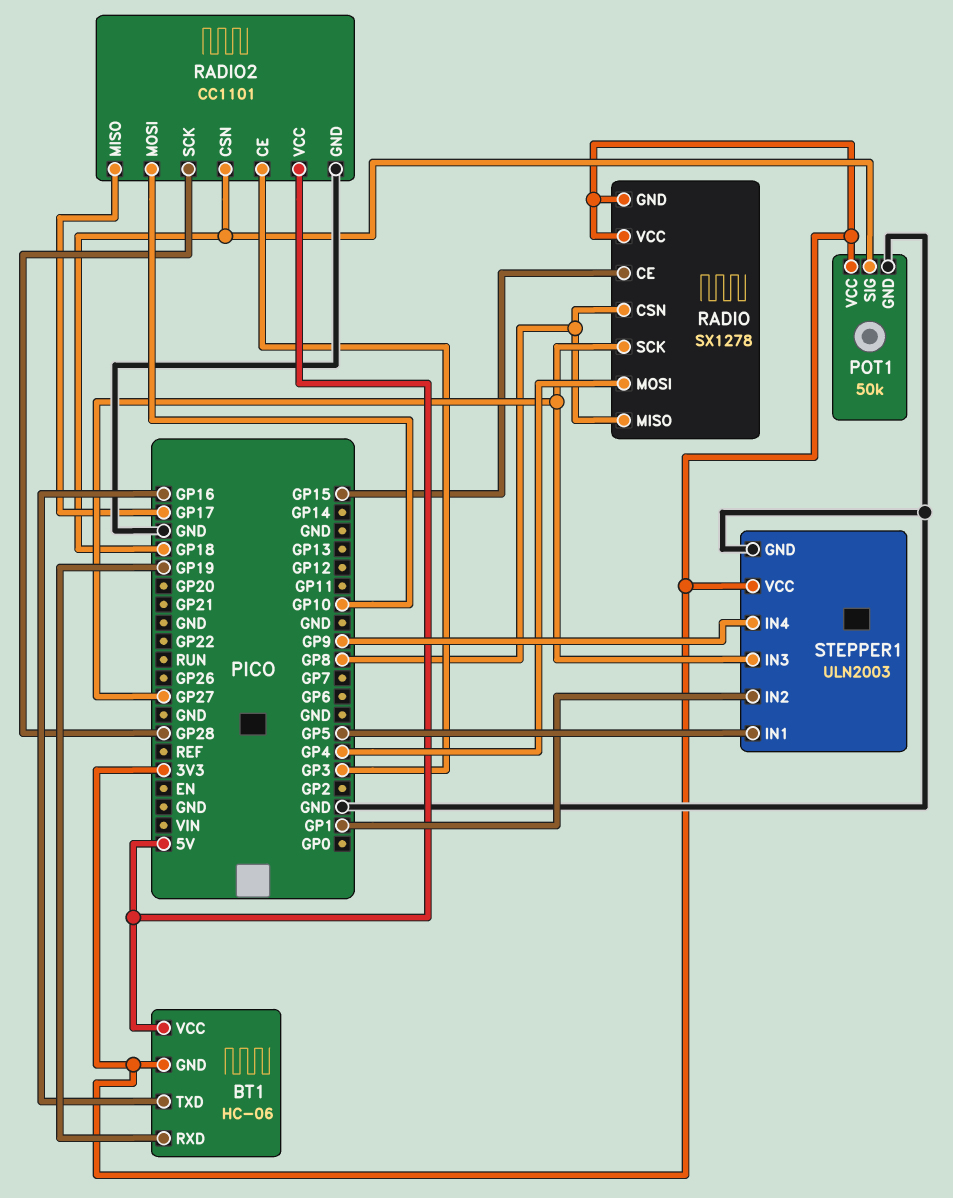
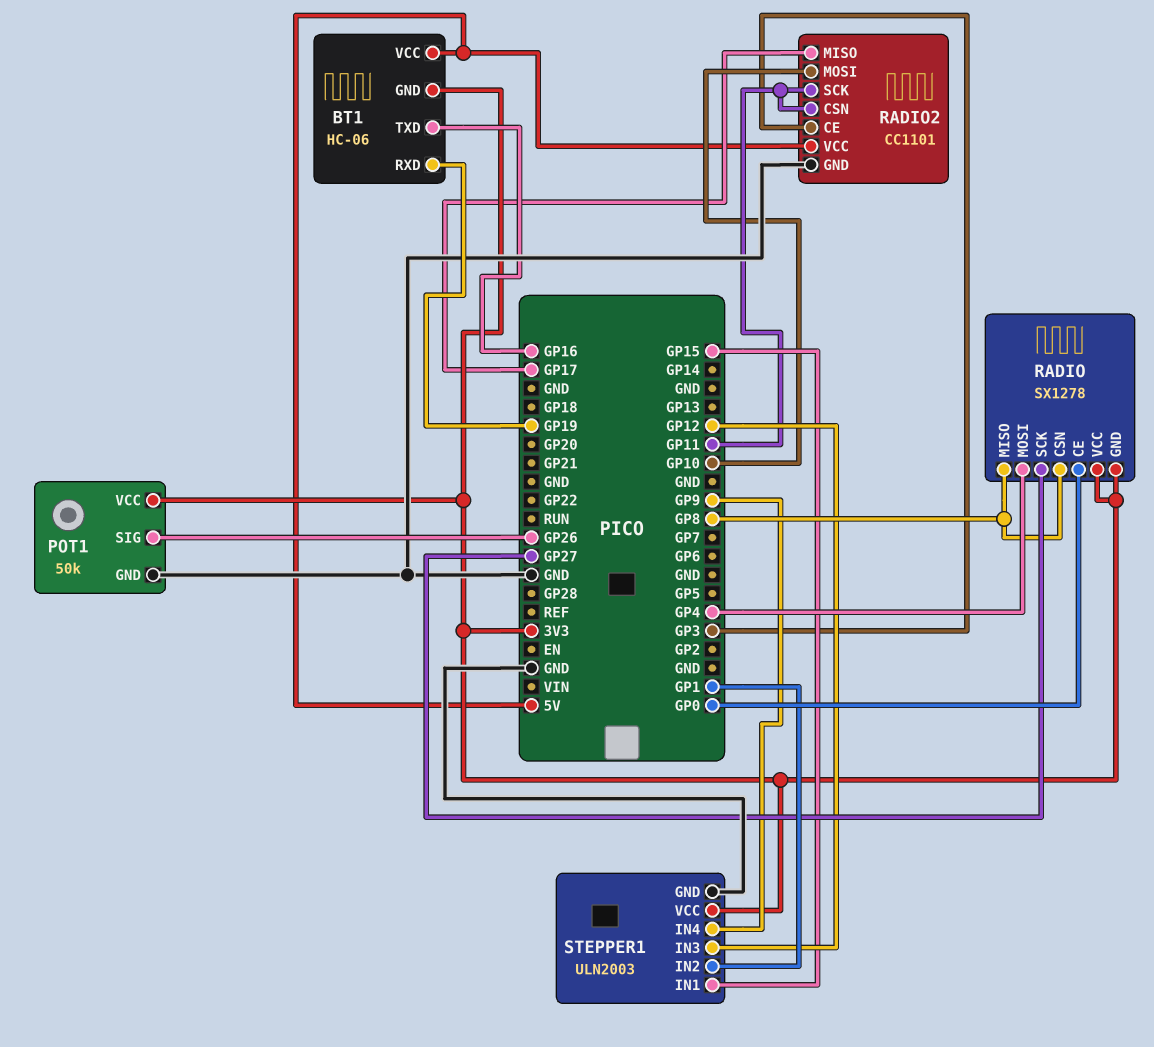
POT1 pin SIG: GP18 -> GP26
RADIO pin CE: GP15 -> GP0
RADIO2 pin CSN: GP18 -> GP11
RADIO2 pin SCK: GP28 -> GP11
STEPPER1 pin IN1: GP5 -> GP15
STEPPER1 pin IN3: GP27 -> GP12

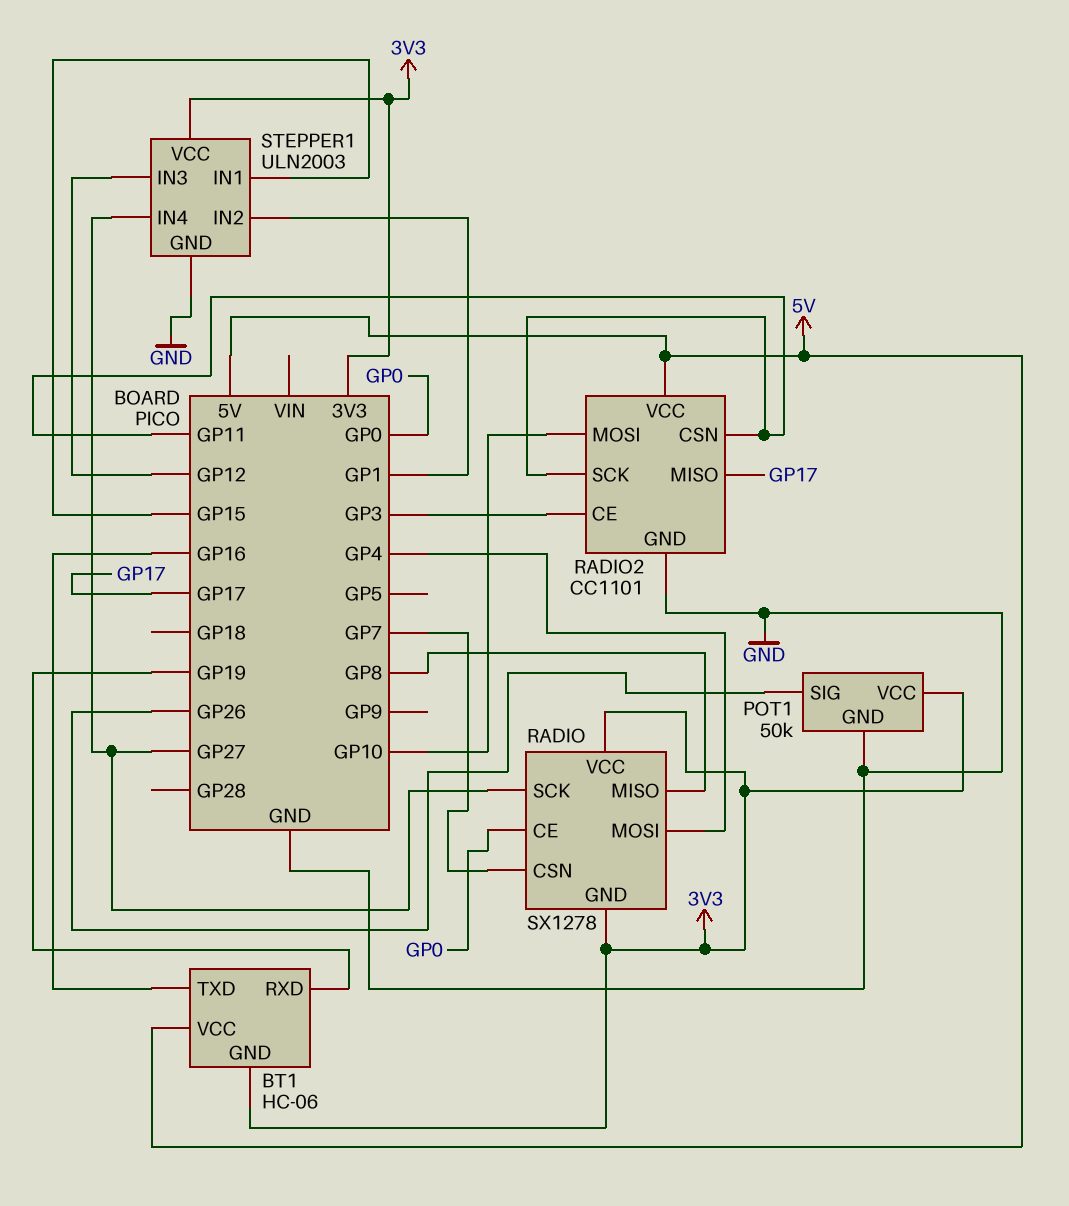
RADIO pin CSN: GP8 -> GP7
STEPPER1 pin IN4: GP9 -> GP27

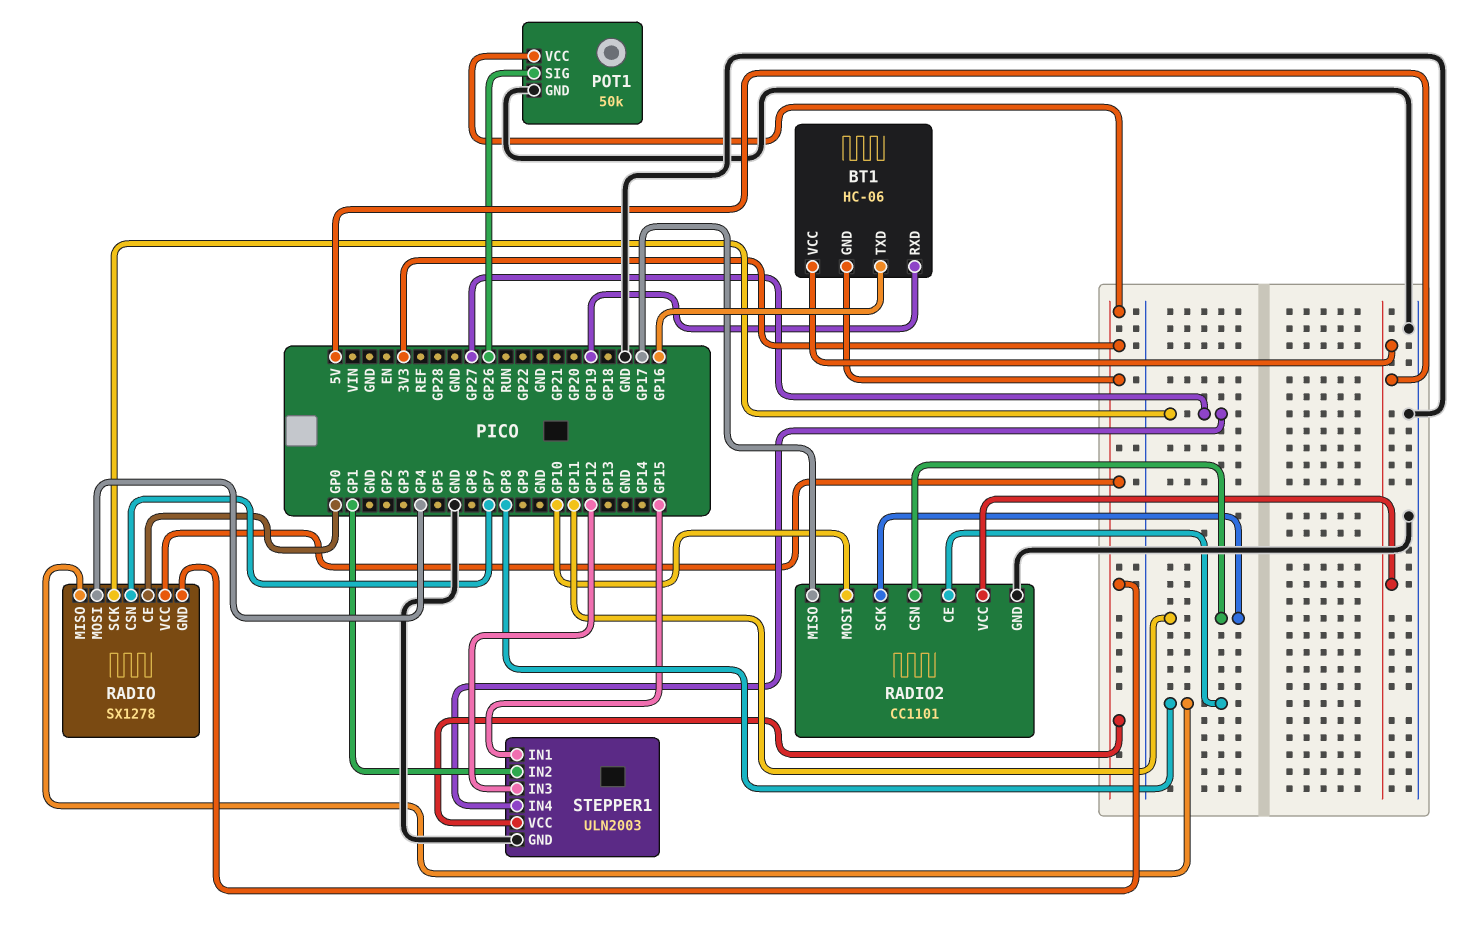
RADIO2 pin CE: GP3 -> GP8

